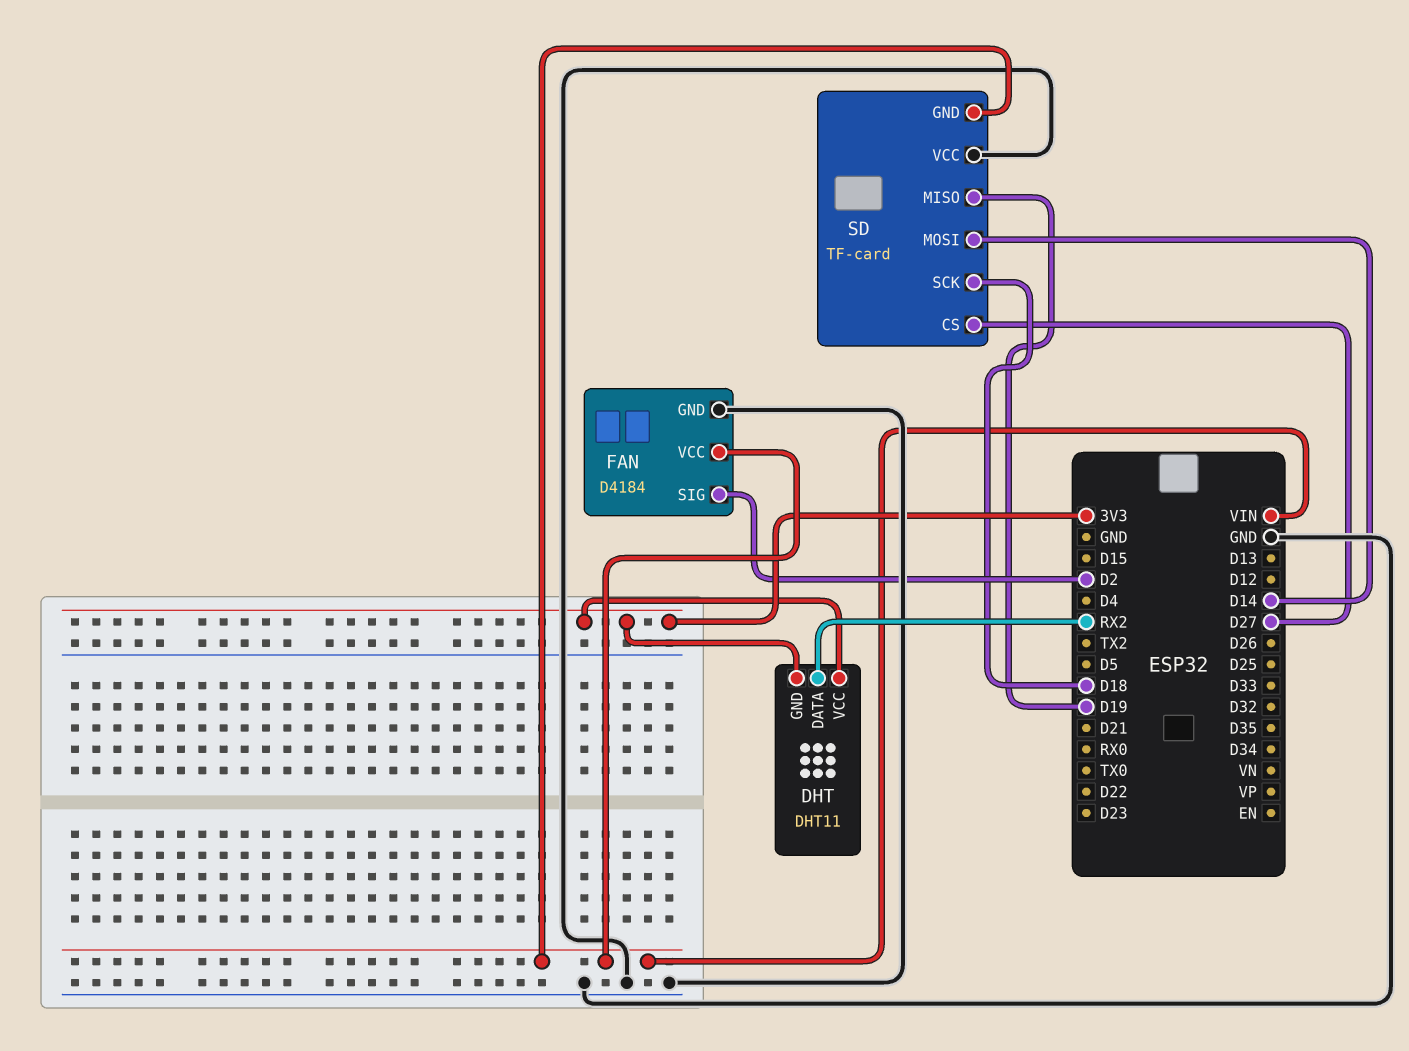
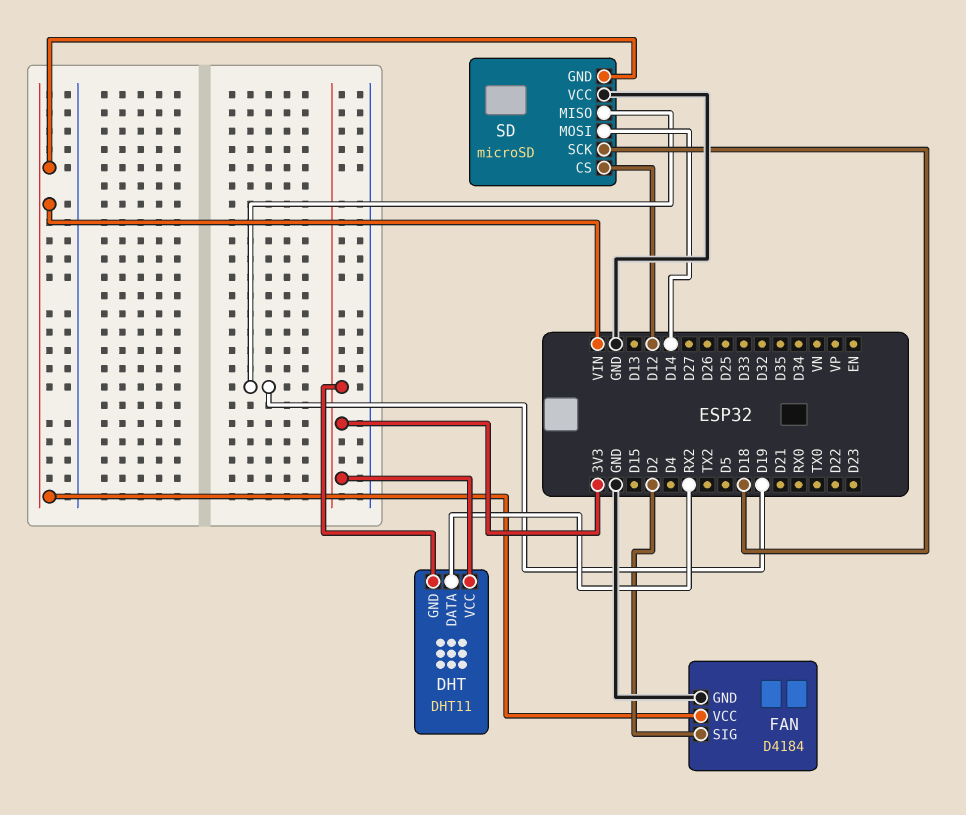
SD: TF-card -> microSD
SD pin CS: D27 -> D12

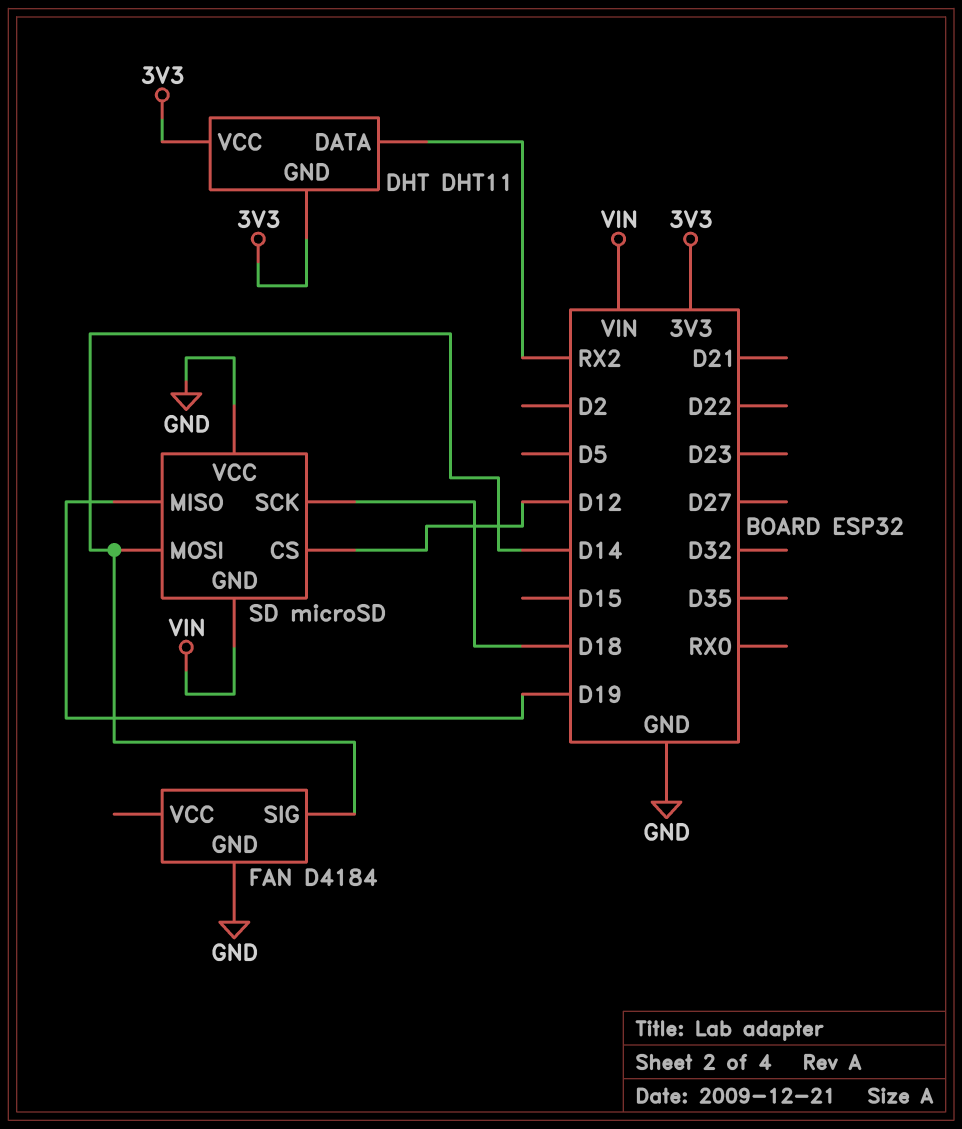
FAN pin SIG: D2 -> D14
FAN pin VCC: VIN -> none

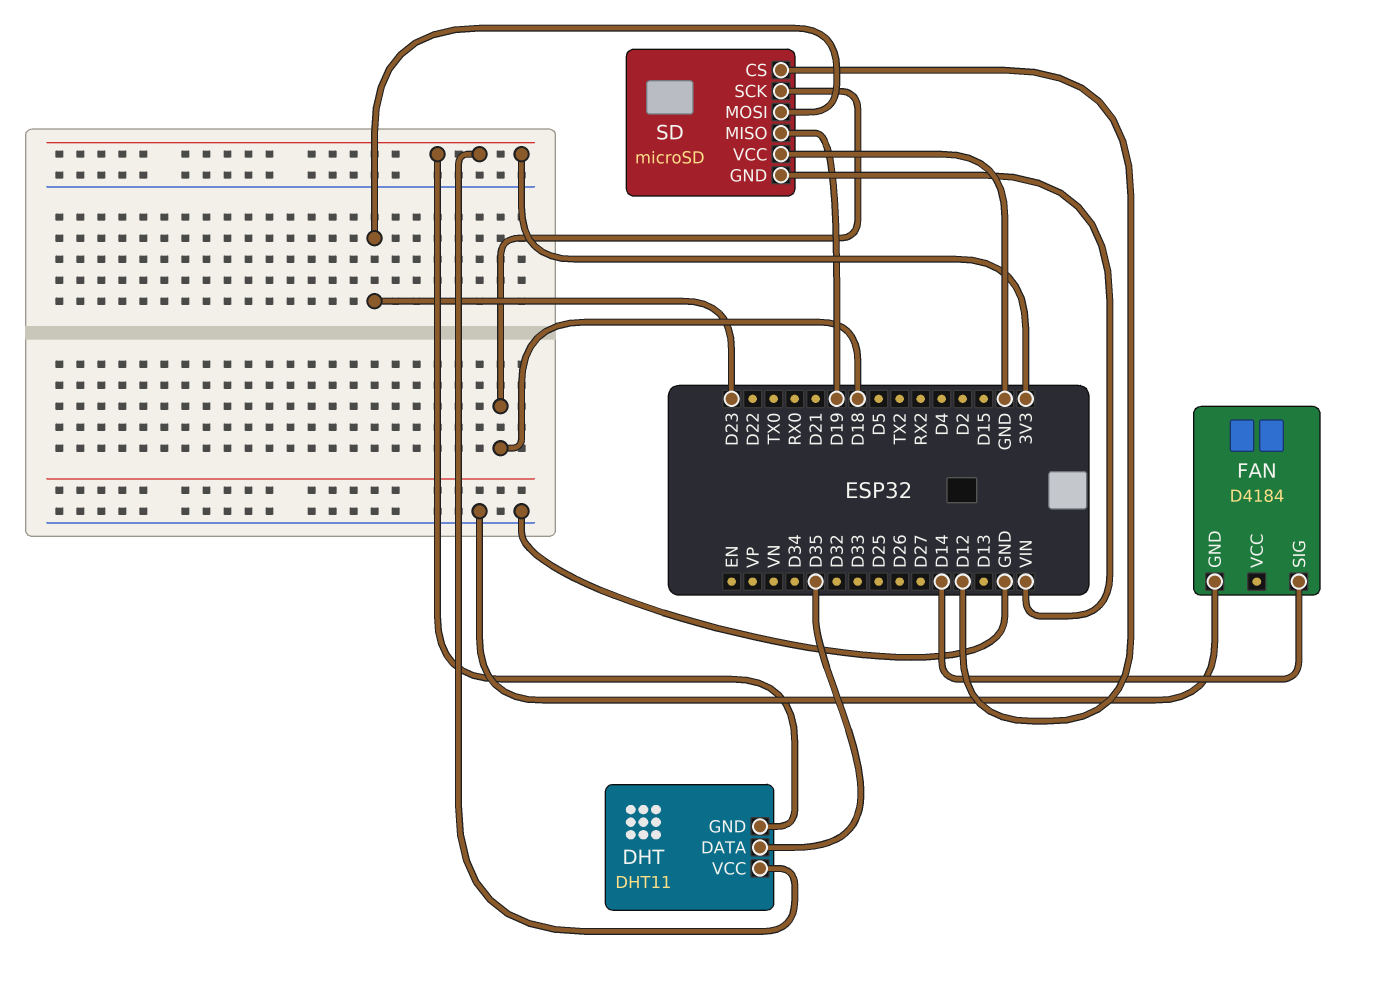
DHT pin DATA: RX2 -> D35
SD pin MOSI: D14 -> D23

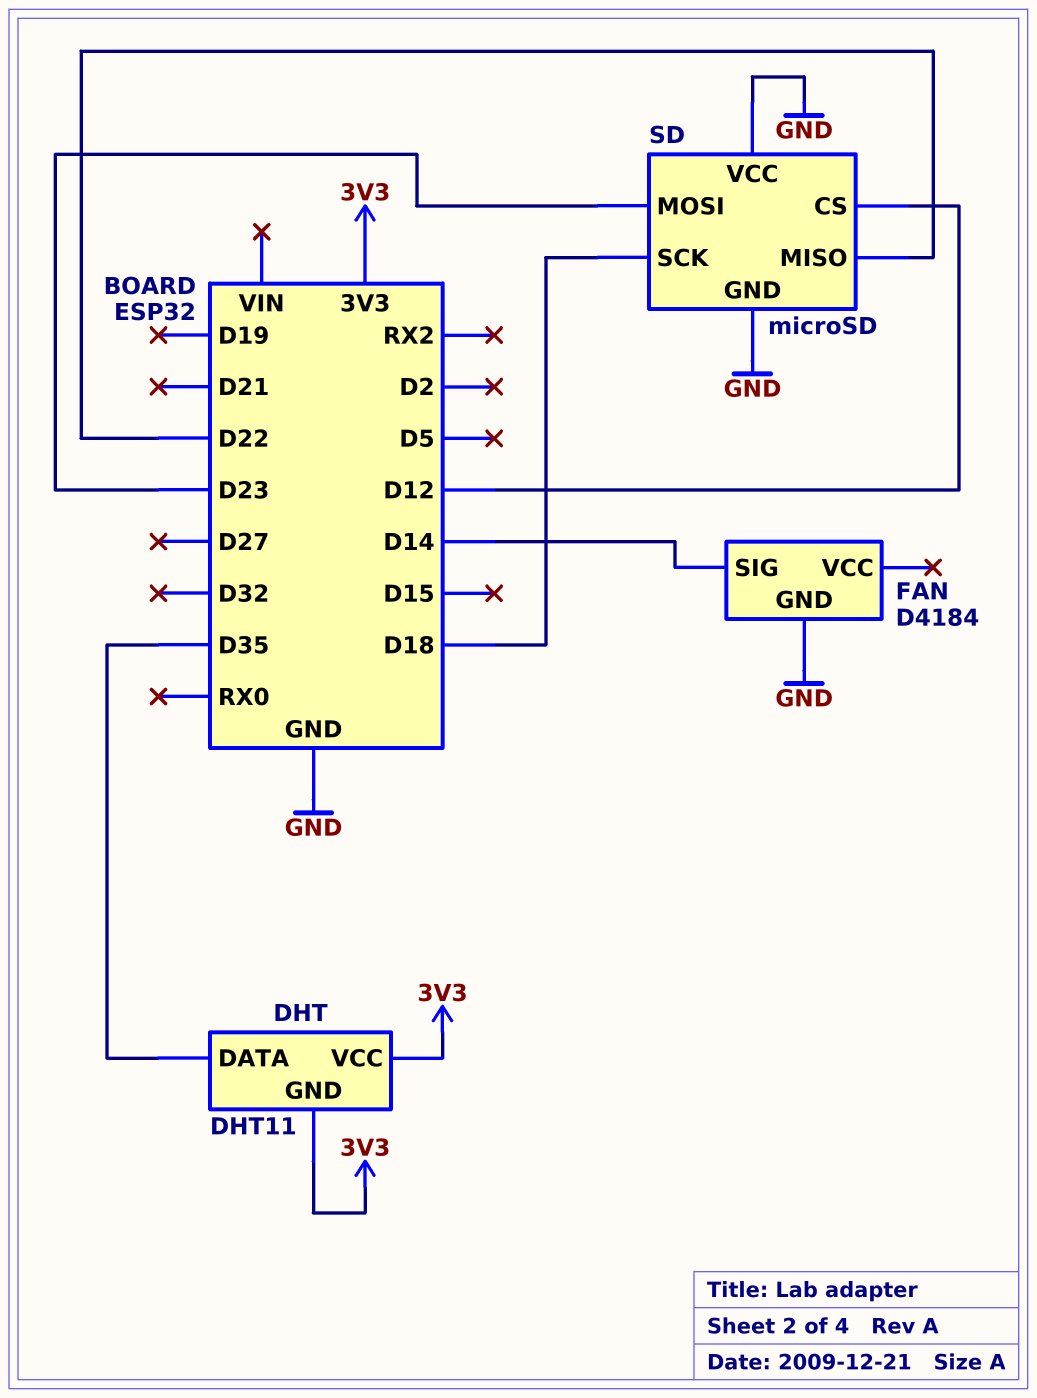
SD pin GND: VIN -> GND
SD pin MISO: D19 -> D22

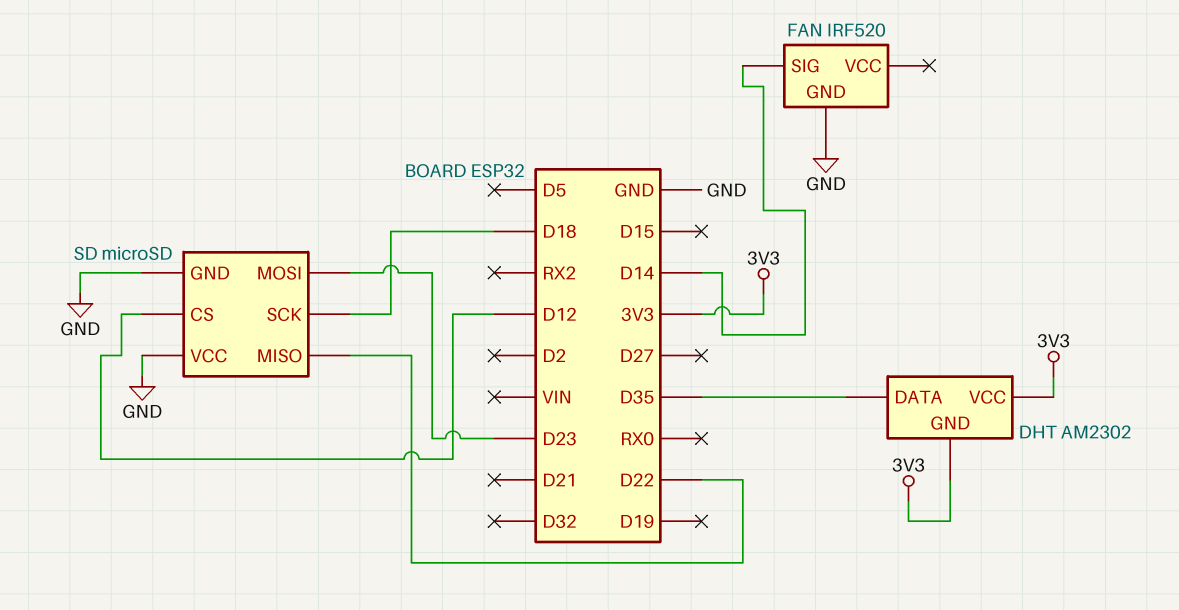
DHT: DHT11 -> AM2302
FAN: D4184 -> IRF520

